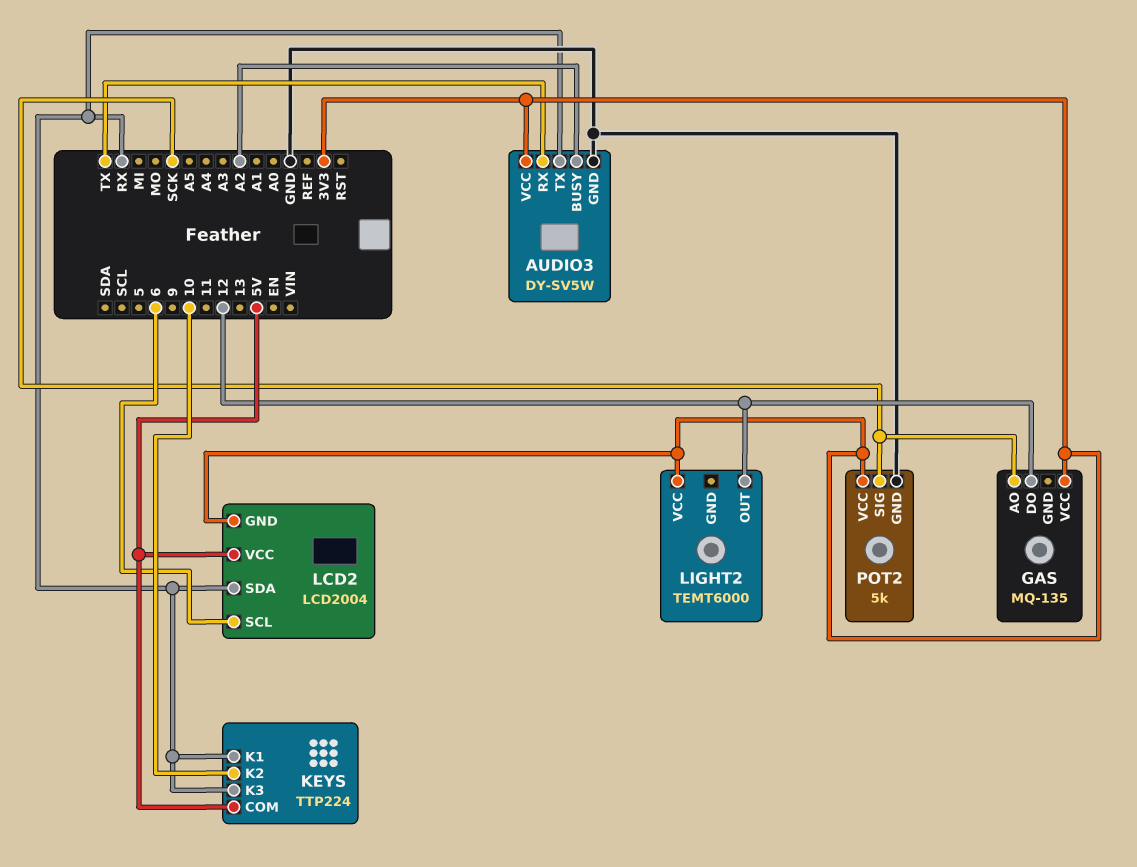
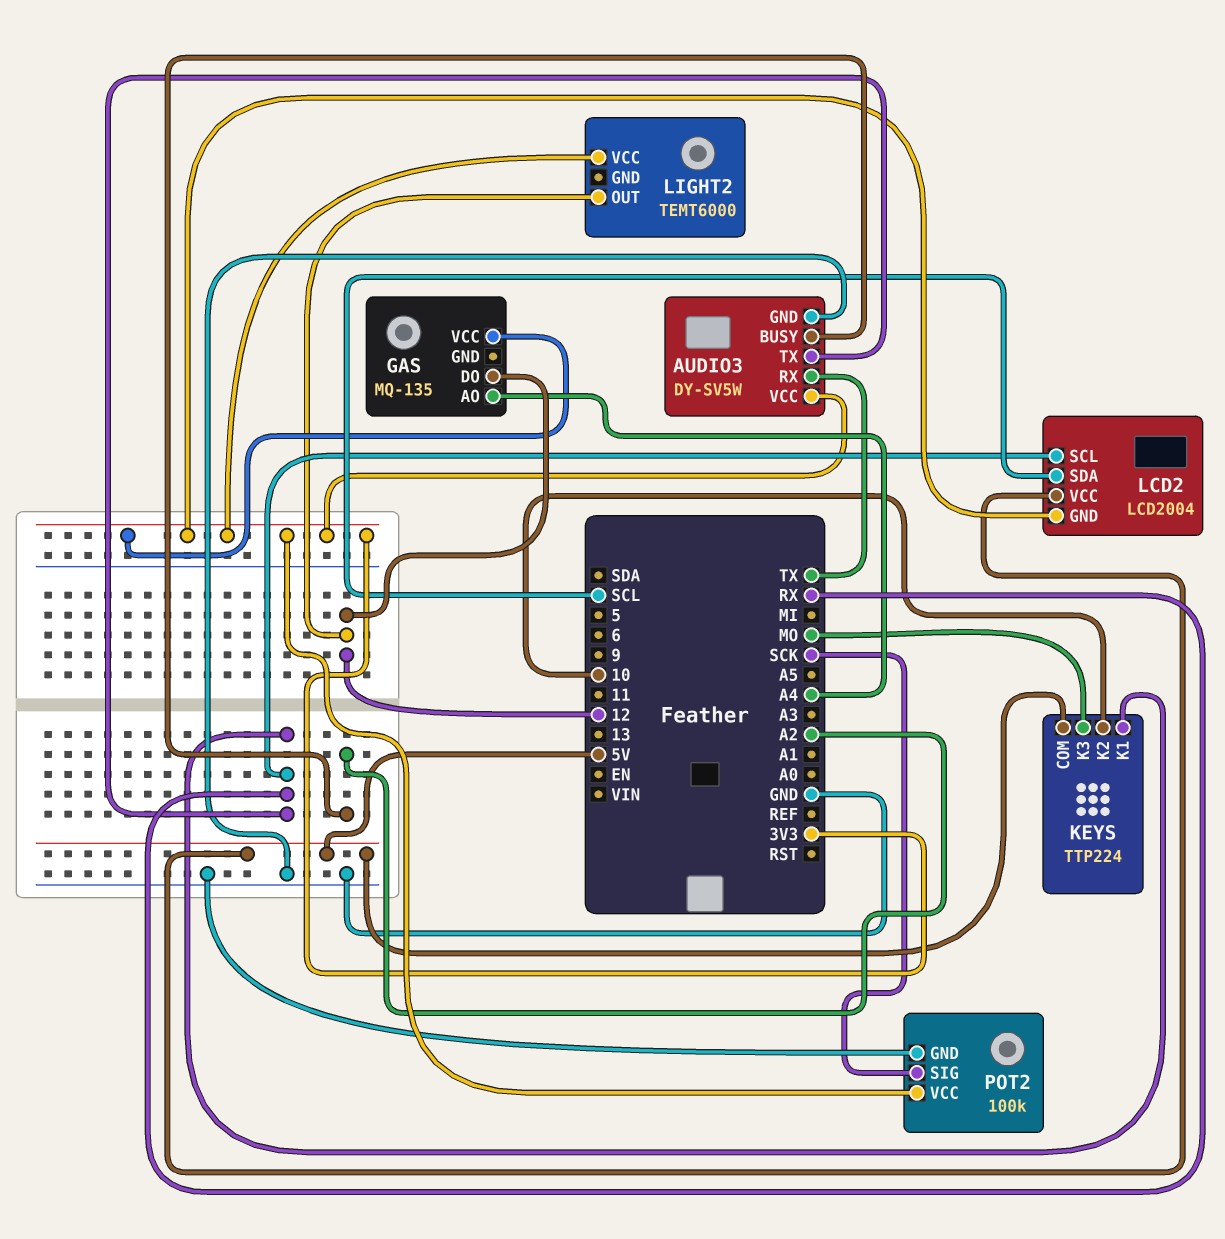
GAS pin AO: SCK -> A4
KEYS pin K3: RX -> MO
LCD2 pin SCL: 6 -> RX
LCD2 pin SDA: RX -> SCL
POT2: 5k -> 100k

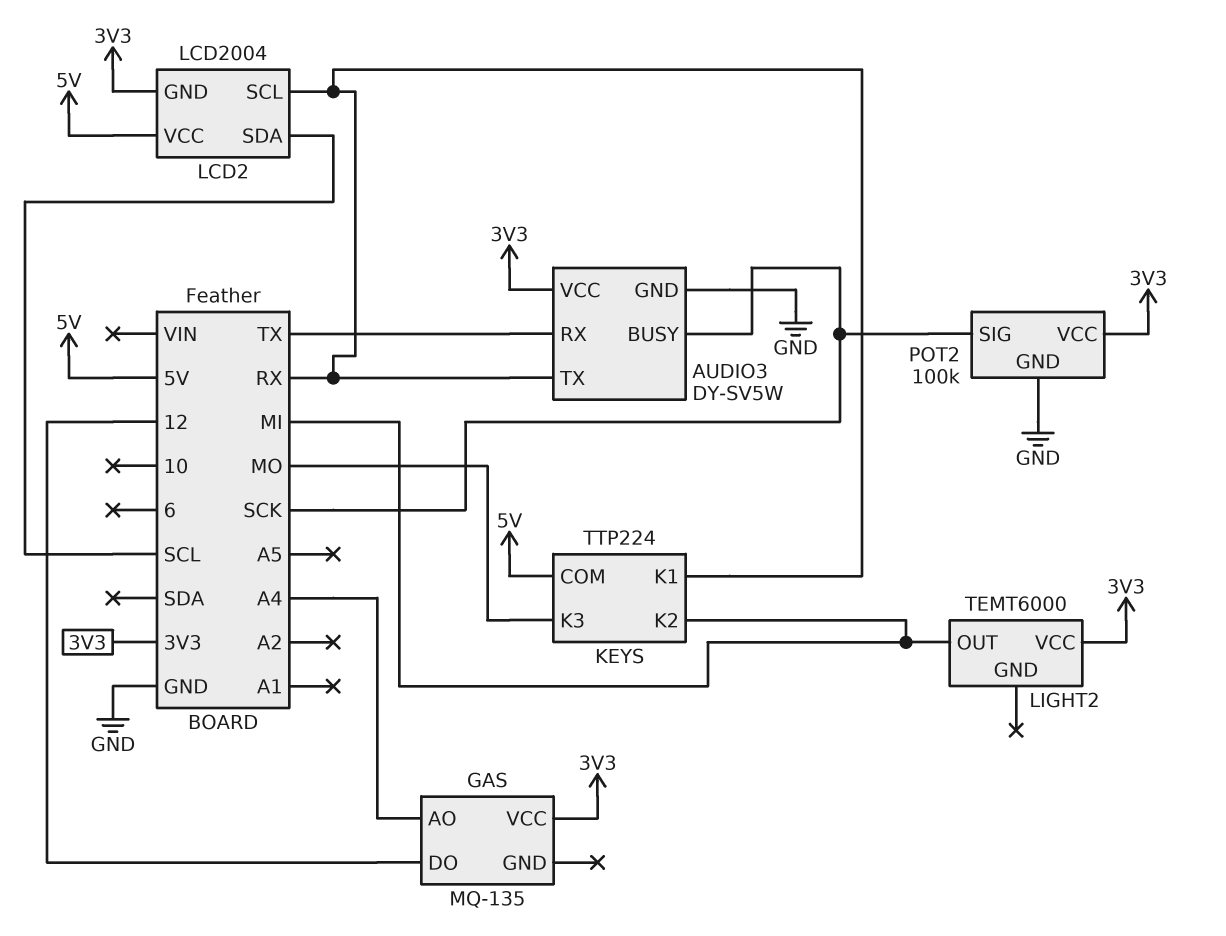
AUDIO3 pin BUSY: A2 -> SCK
KEYS pin K2: 10 -> MI
LIGHT2 pin OUT: 12 -> MI

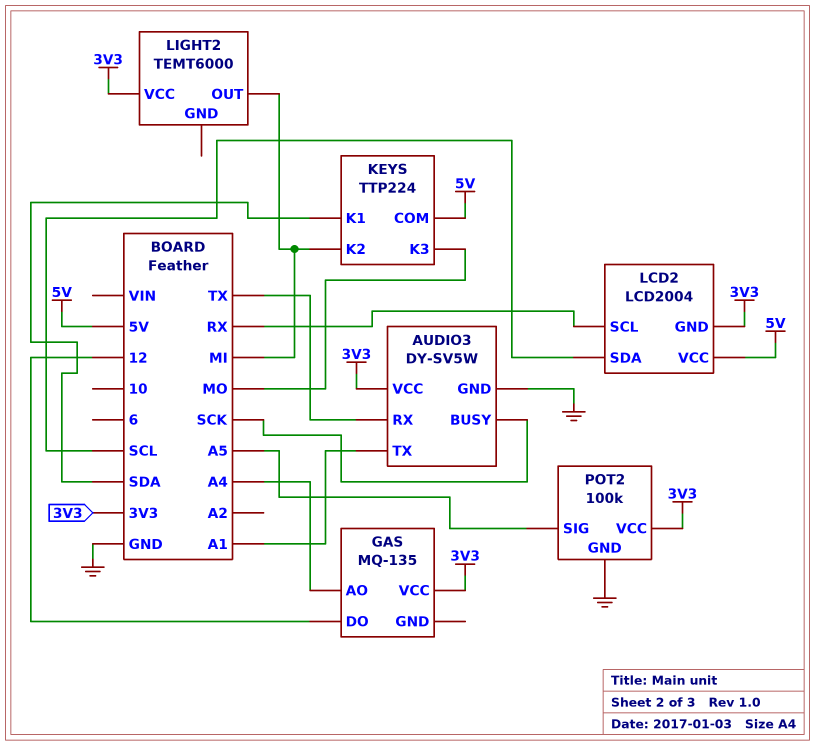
AUDIO3 pin TX: RX -> A1
KEYS pin K1: RX -> SDA
POT2 pin SIG: SCK -> A5

